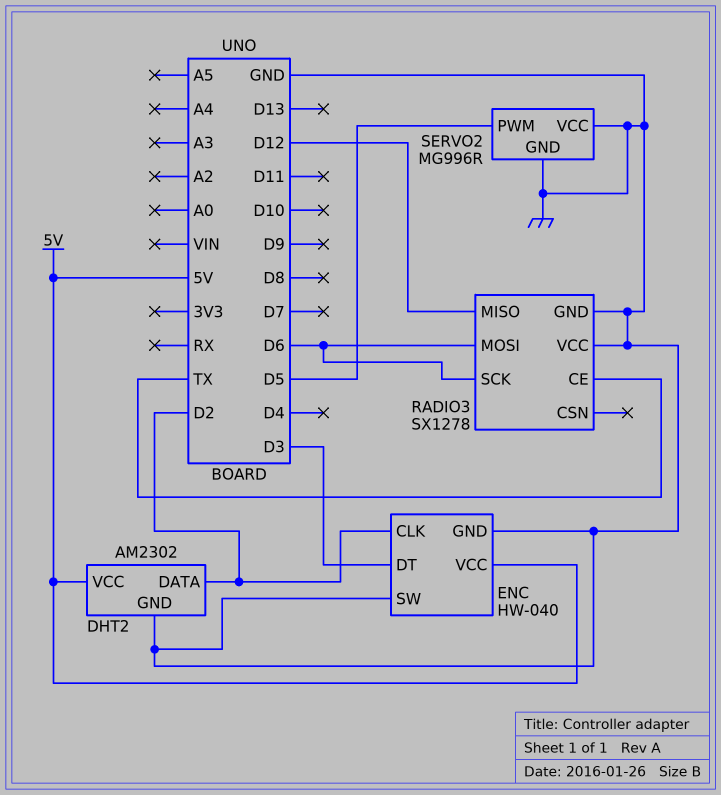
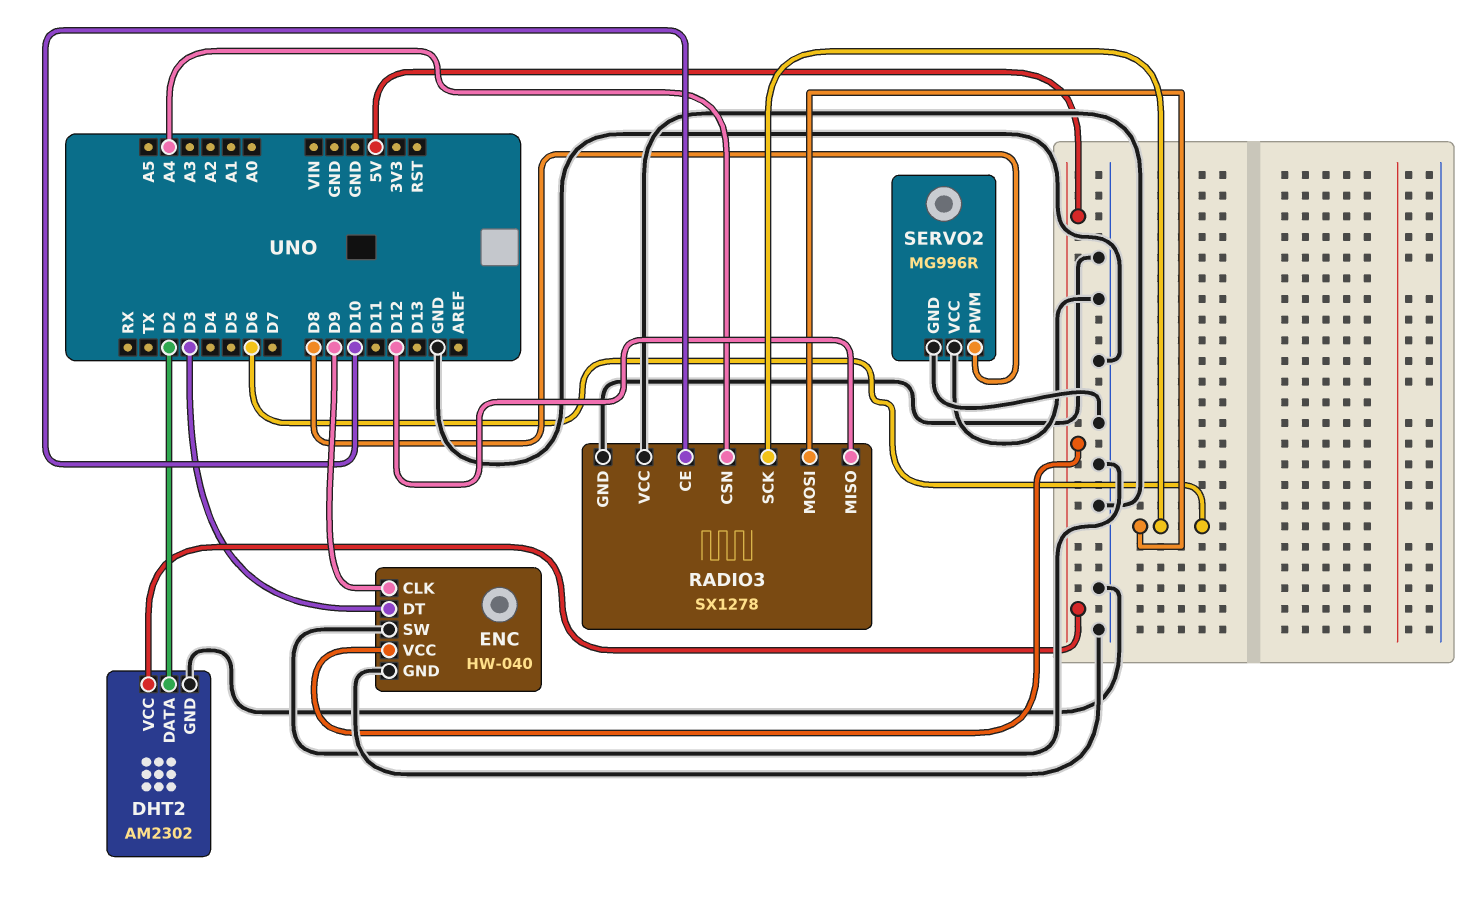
ENC pin CLK: D2 -> D9
RADIO3 pin CE: TX -> D10
RADIO3 pin CSN: none -> A4
SERVO2 pin PWM: D5 -> D8

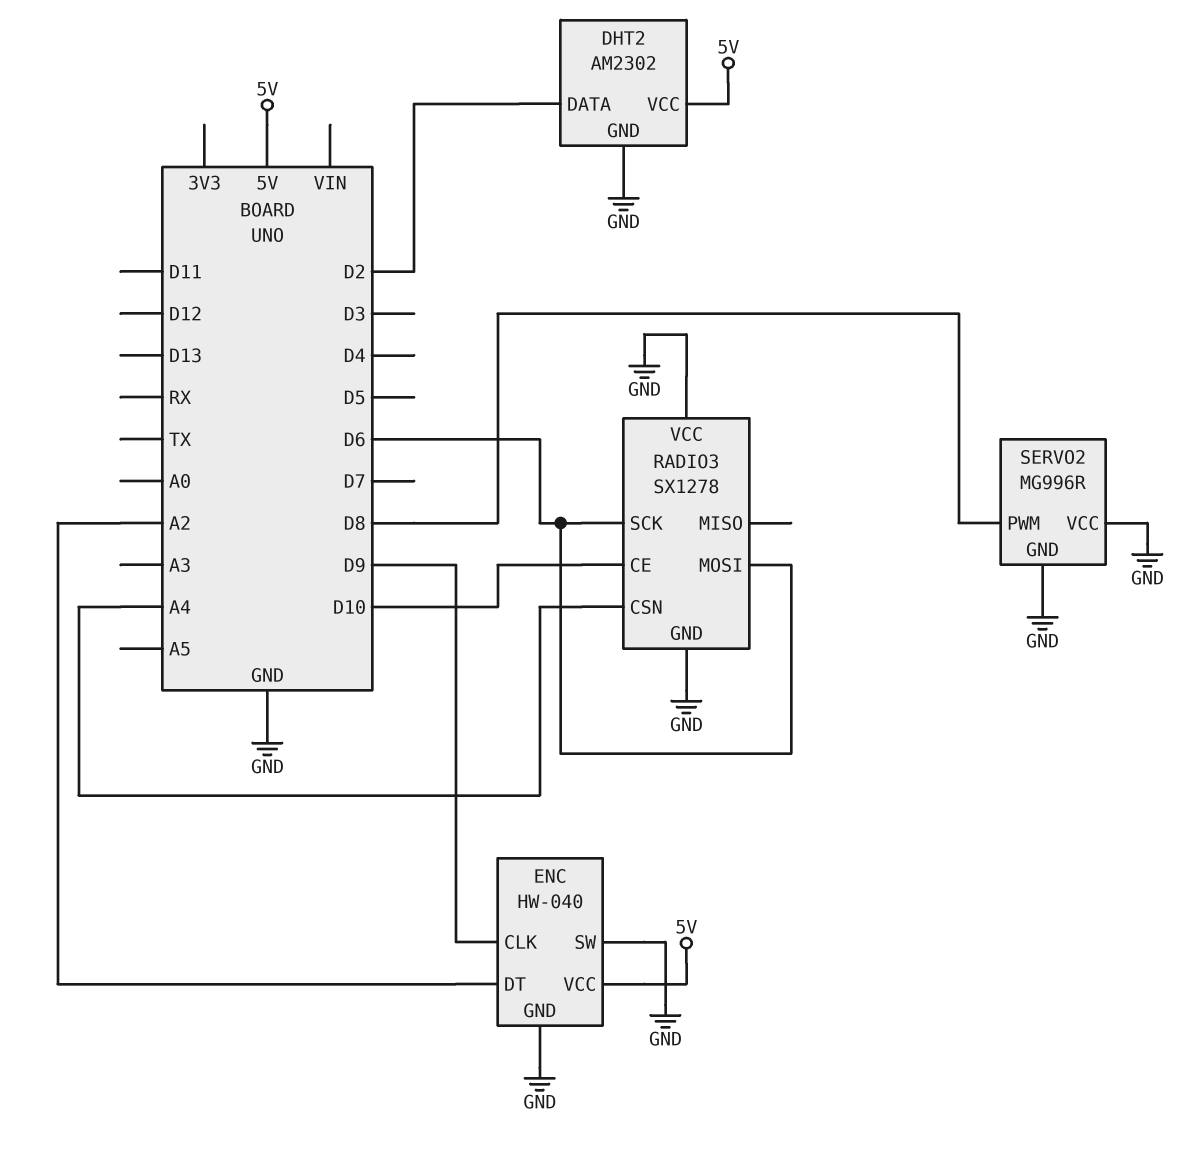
ENC pin DT: D3 -> A2
RADIO3 pin MISO: D12 -> none

